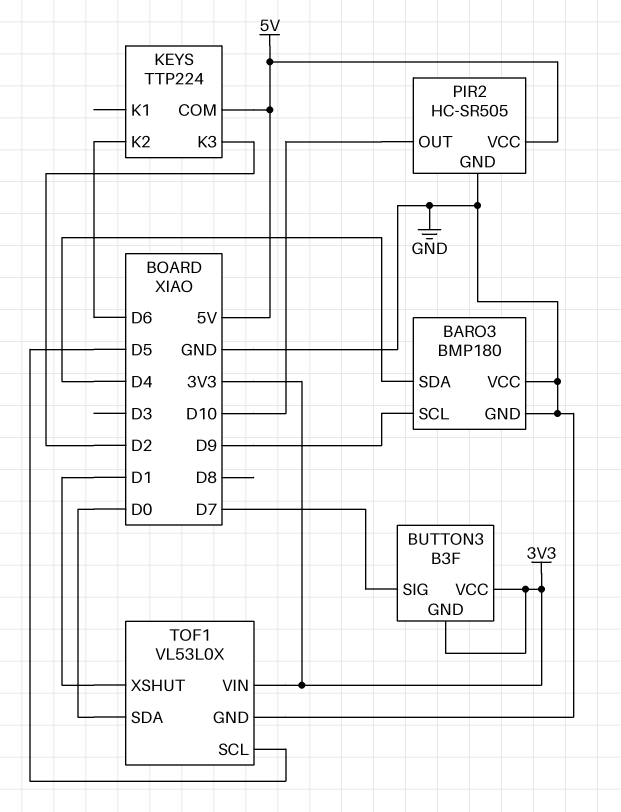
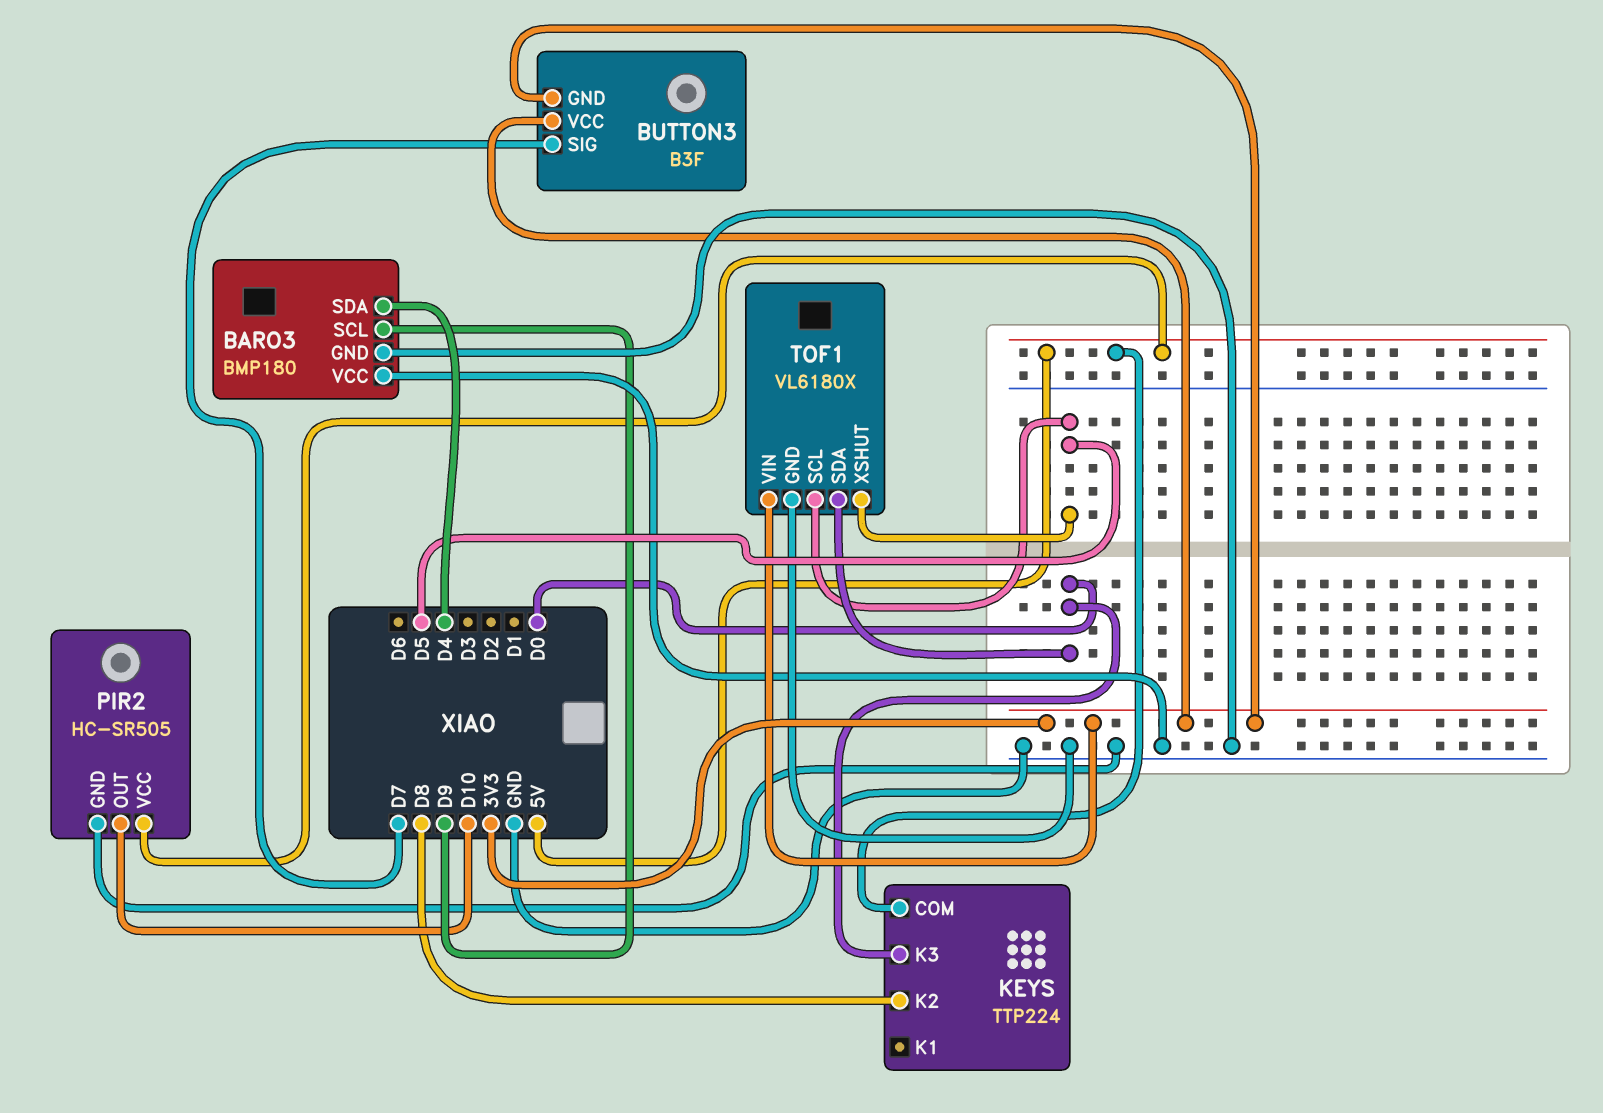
KEYS pin K2: D6 -> D8
KEYS pin K3: D2 -> D0
TOF1: VL53L0X -> VL6180X
TOF1 pin XSHUT: D1 -> D5

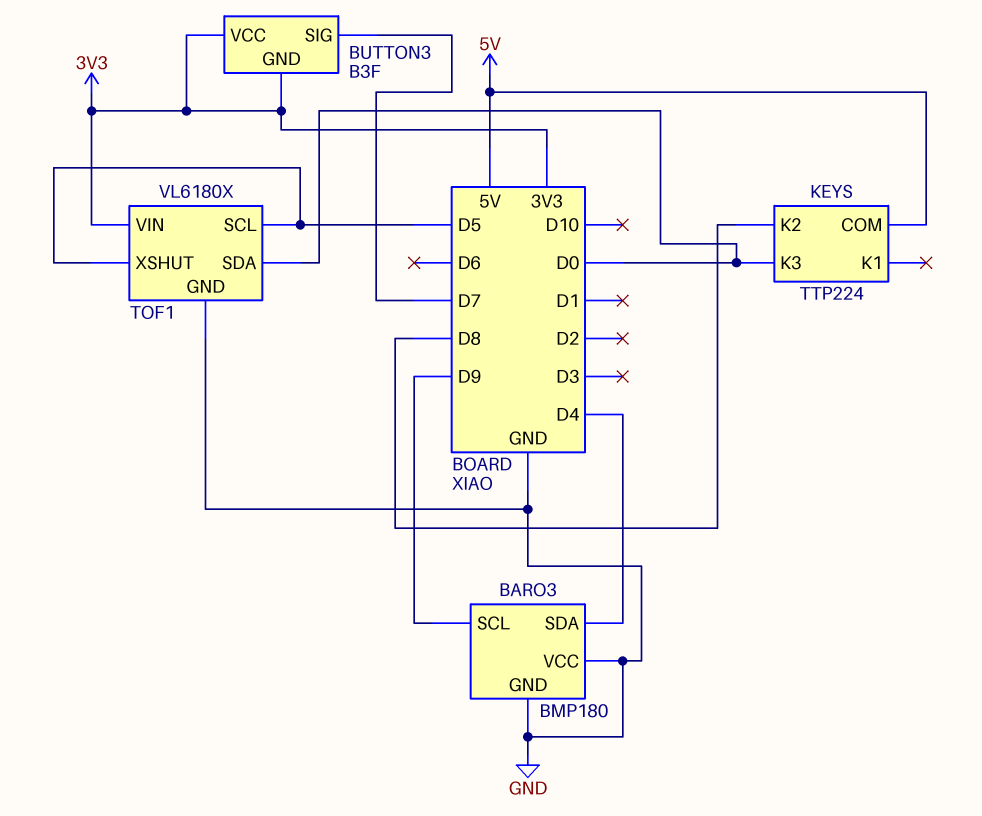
PIR2: HC-SR505 -> none
PIR2 pin GND: GND -> none
PIR2 pin OUT: D10 -> none
PIR2 pin VCC: 5V -> none

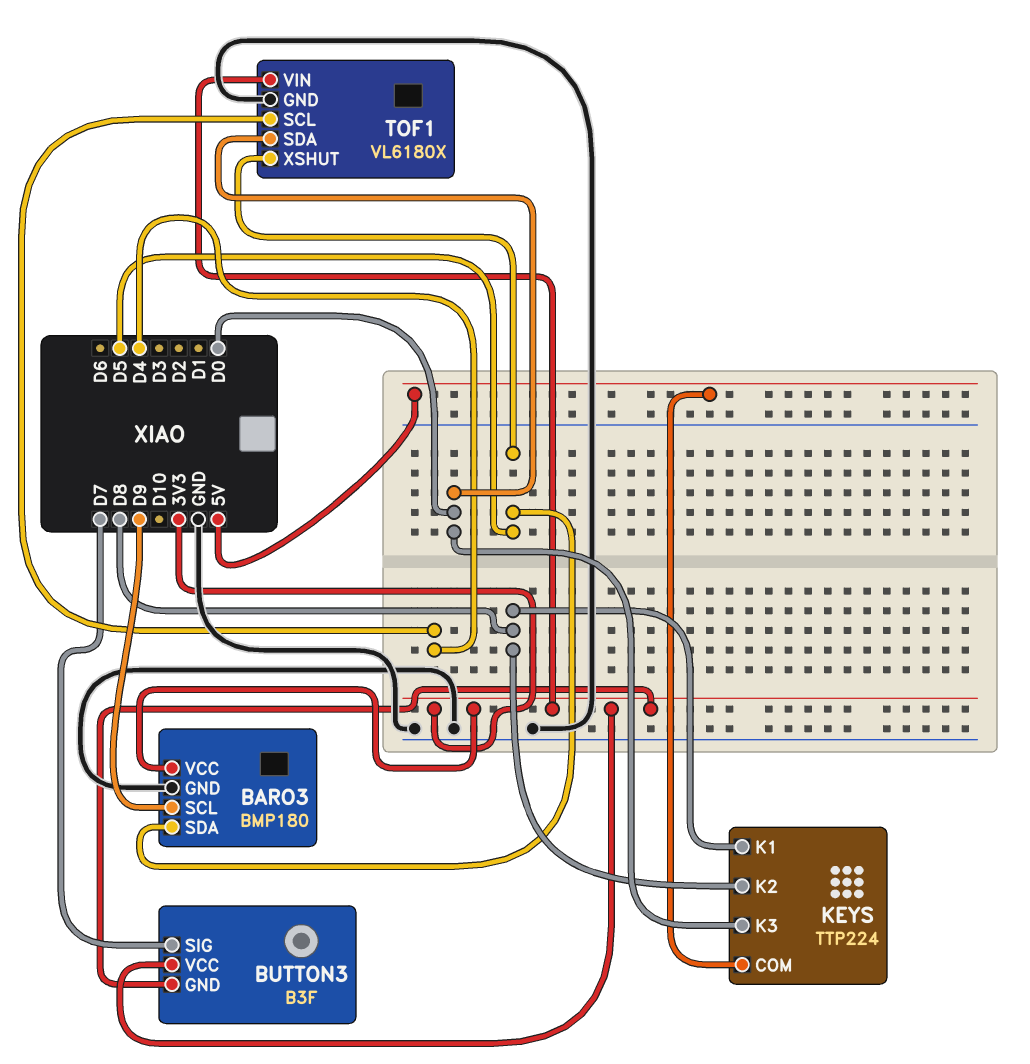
BARO3 pin SDA: D4 -> D5
BARO3 pin VCC: GND -> 3V3
KEYS pin K1: none -> D8
TOF1 pin SCL: D5 -> D4

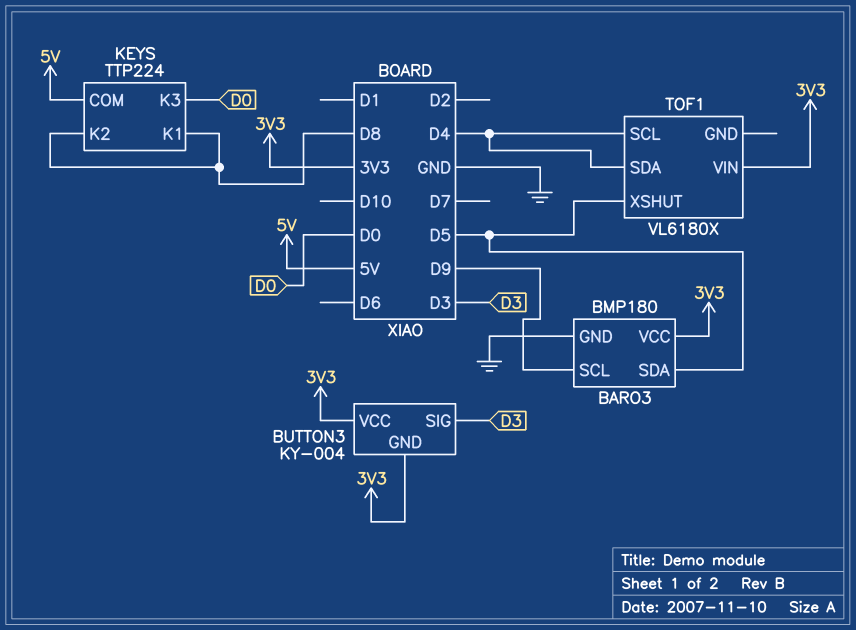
BUTTON3: B3F -> KY-004
BUTTON3 pin SIG: D7 -> D3
TOF1 pin GND: GND -> none
TOF1 pin SDA: D0 -> D4

